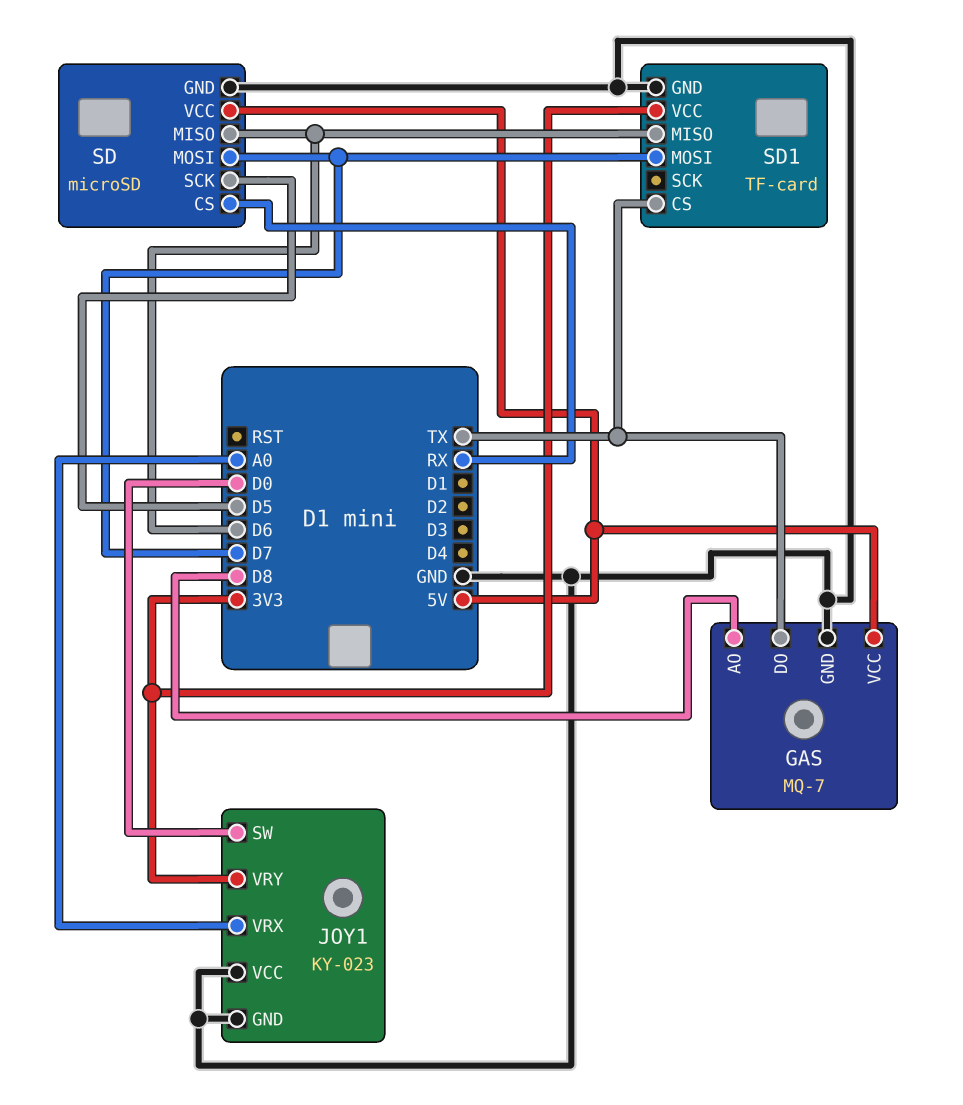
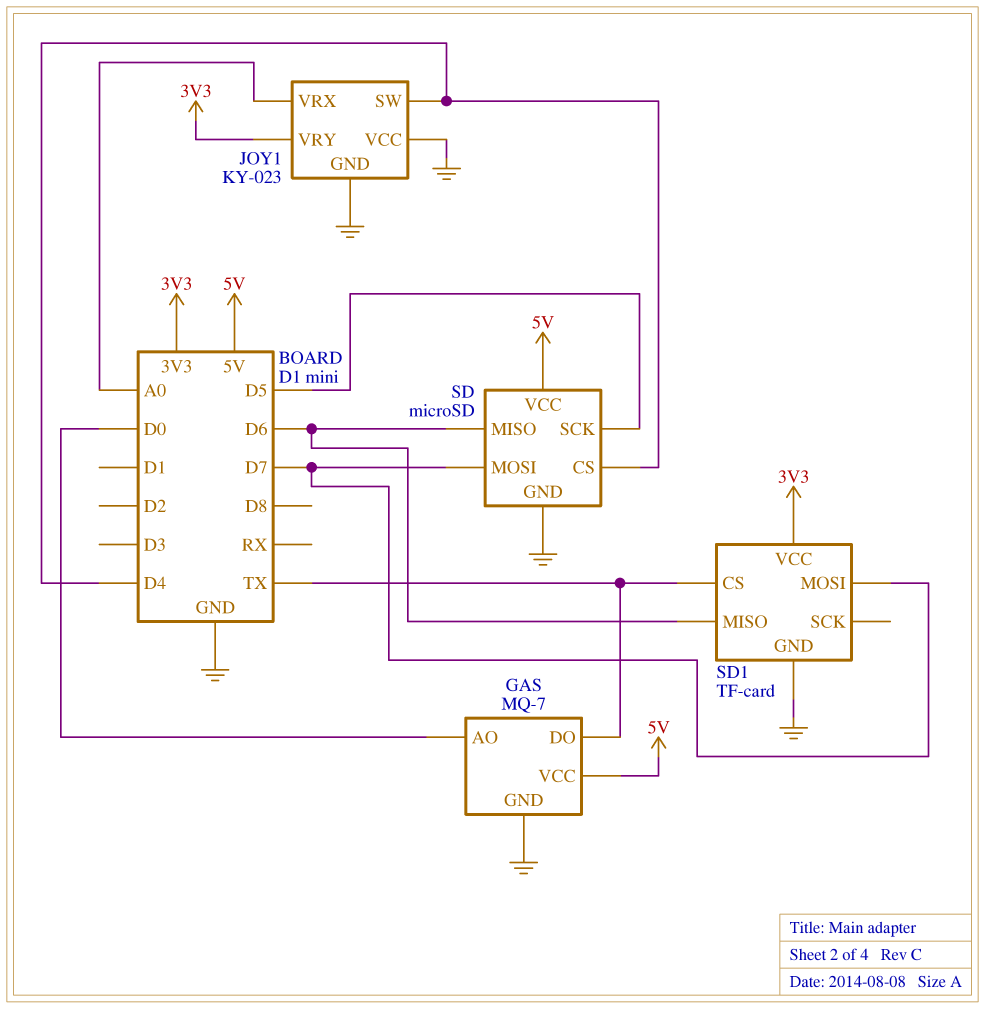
GAS pin AO: D8 -> D0
JOY1 pin SW: D0 -> D4
SD pin CS: RX -> D4

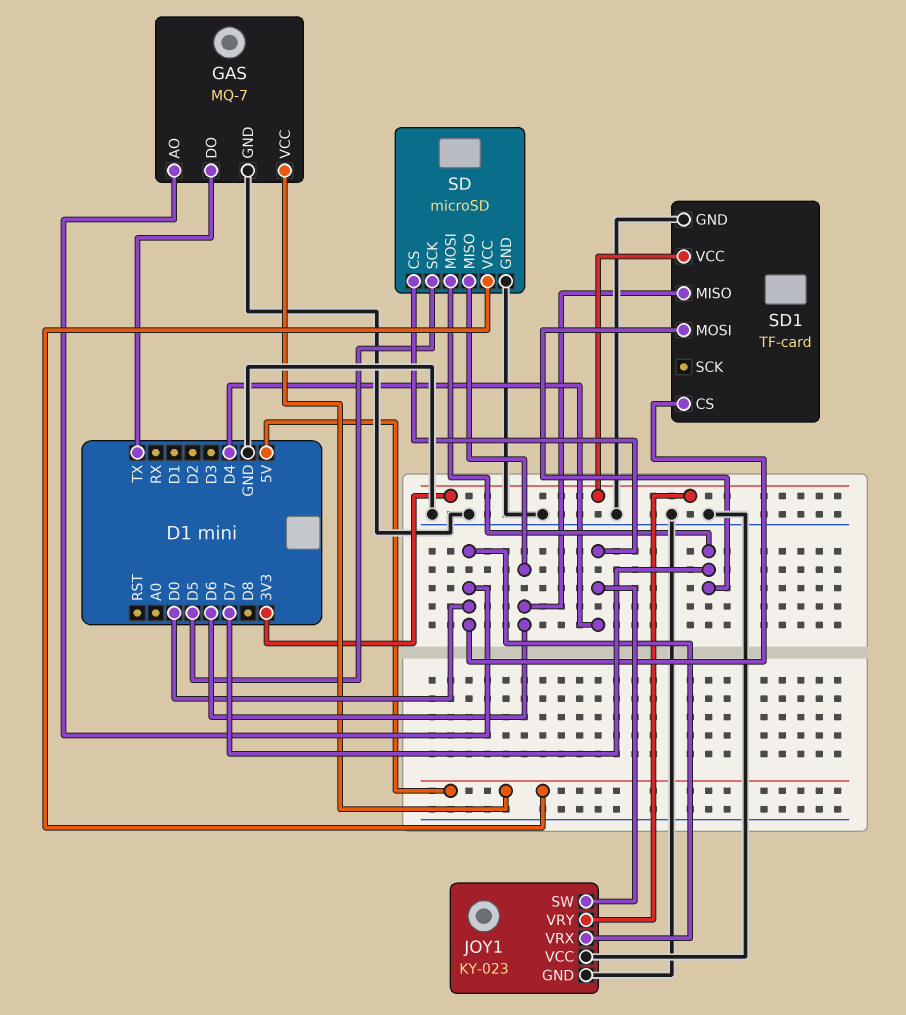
JOY1 pin VRX: A0 -> D0
SD1 pin CS: TX -> D0

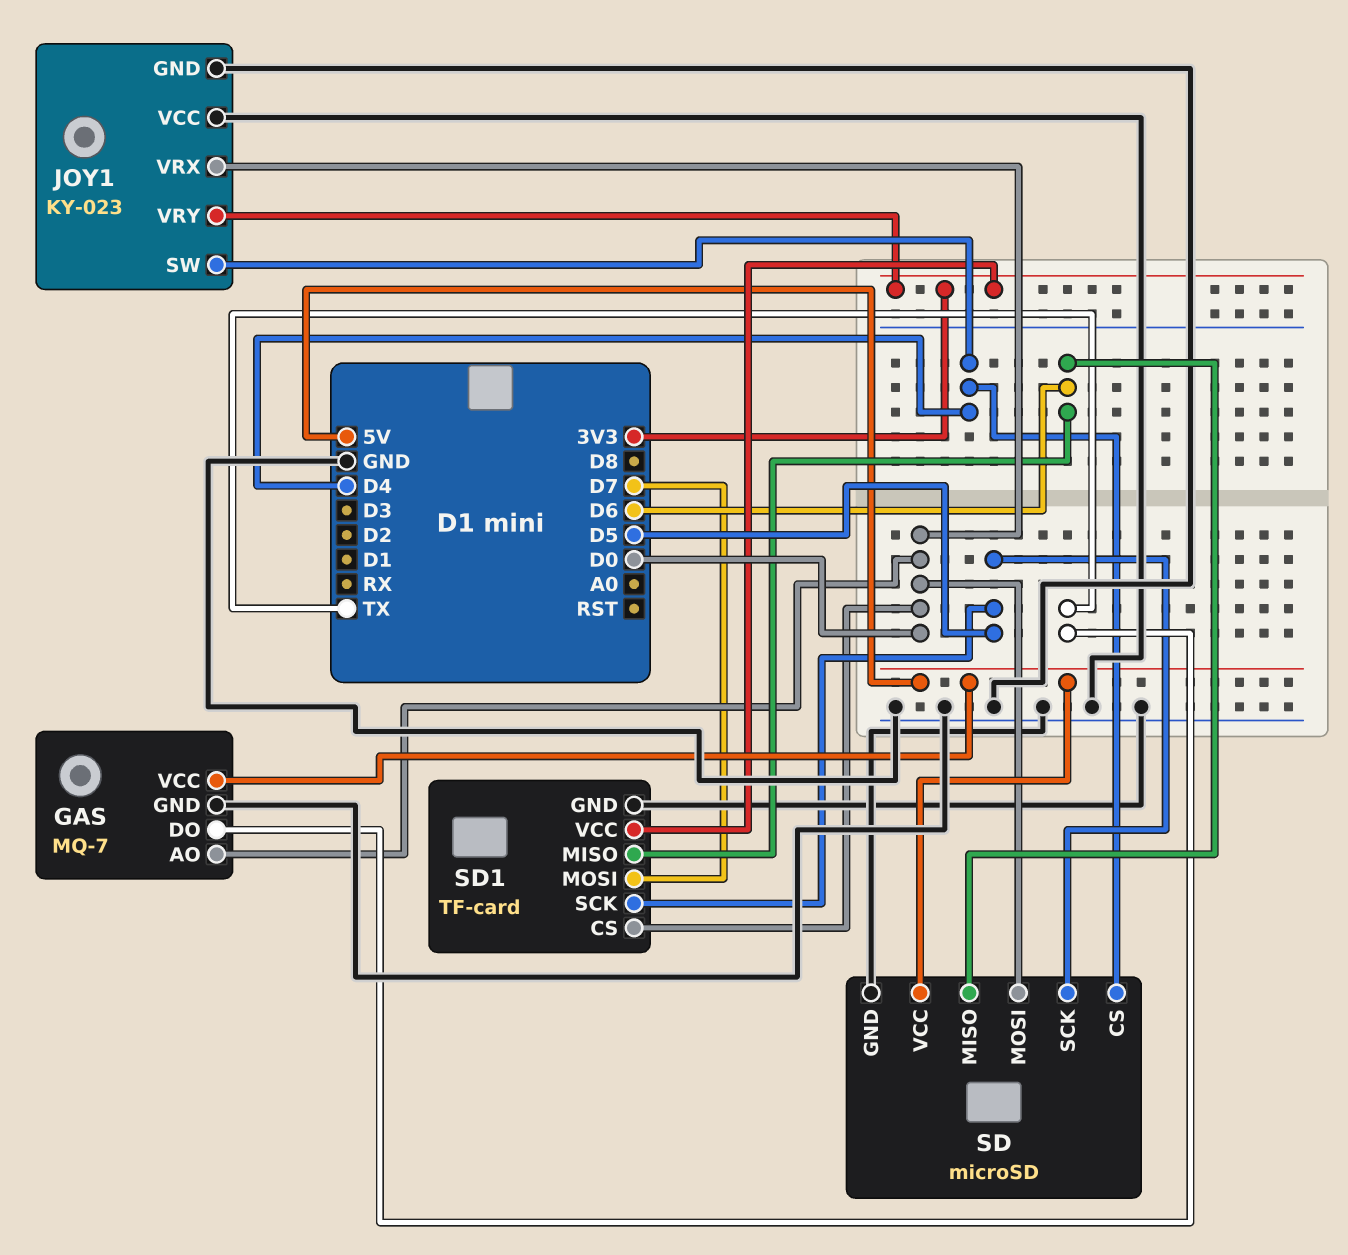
SD pin MOSI: D7 -> D0
SD1 pin SCK: none -> D5

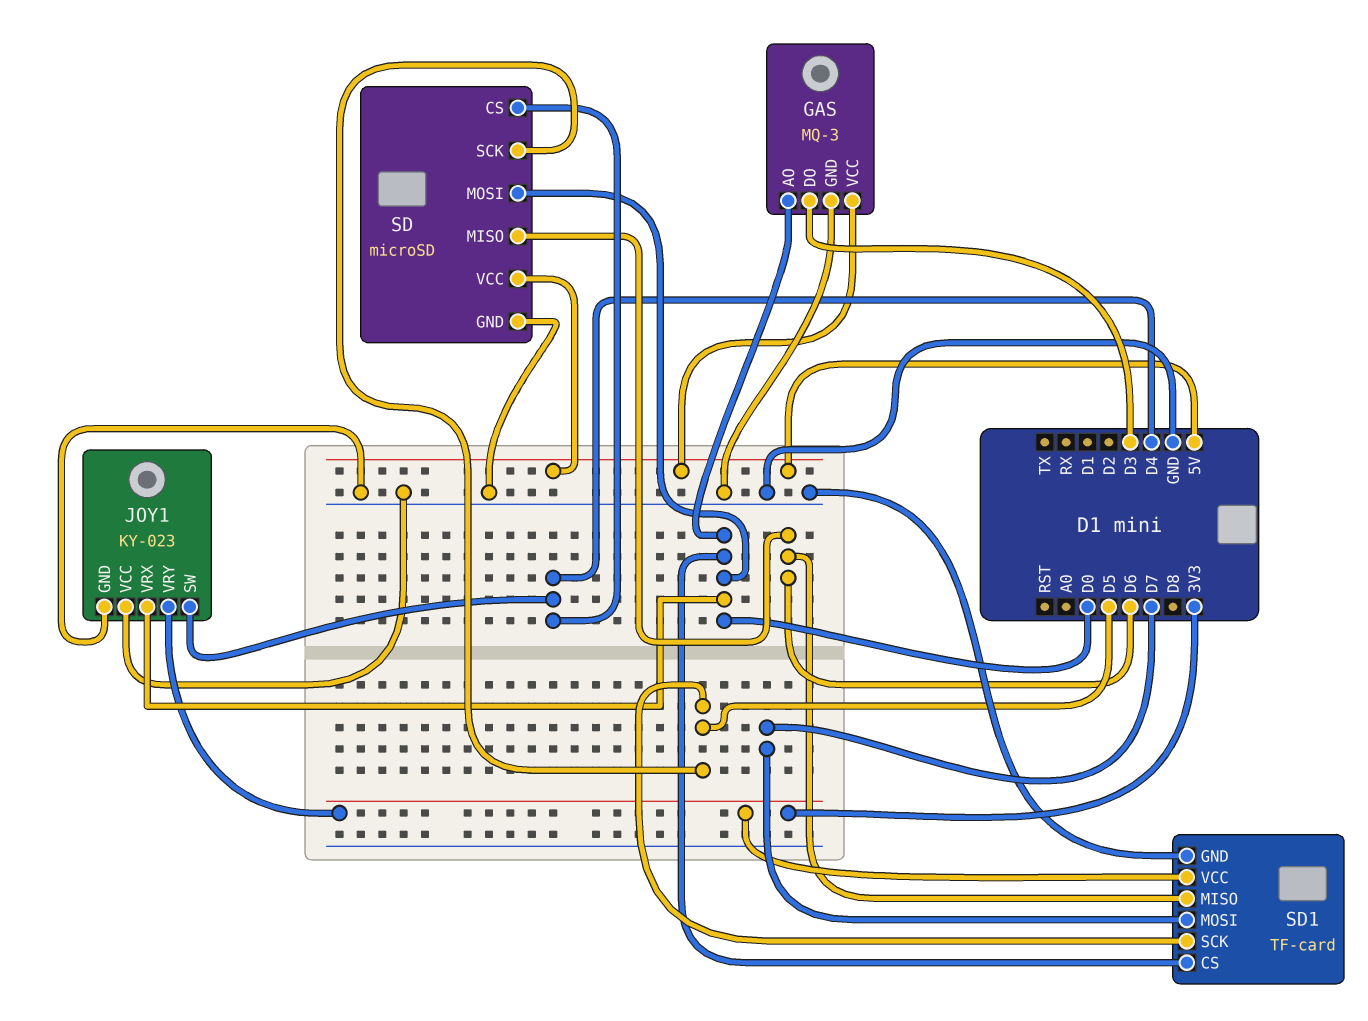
GAS: MQ-7 -> MQ-3
GAS pin DO: TX -> D3

